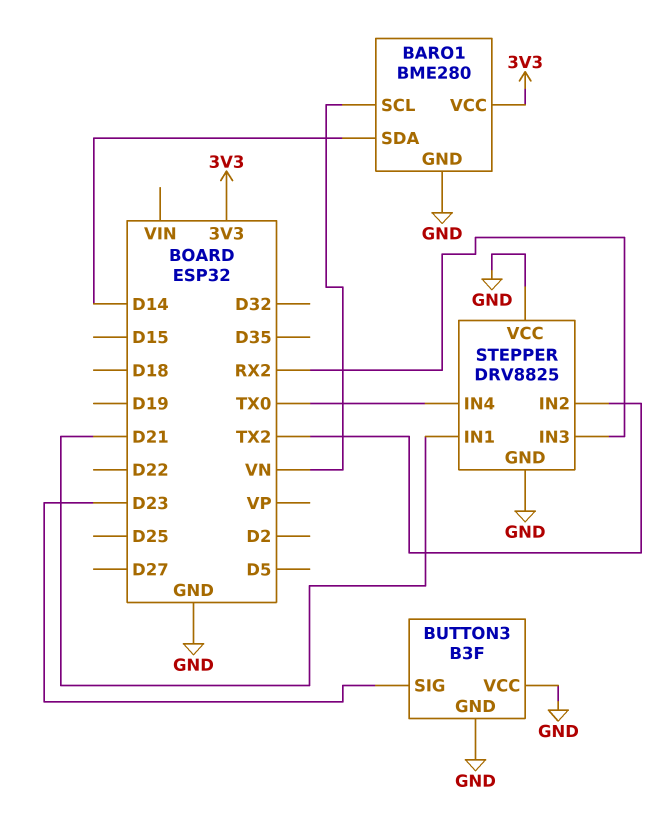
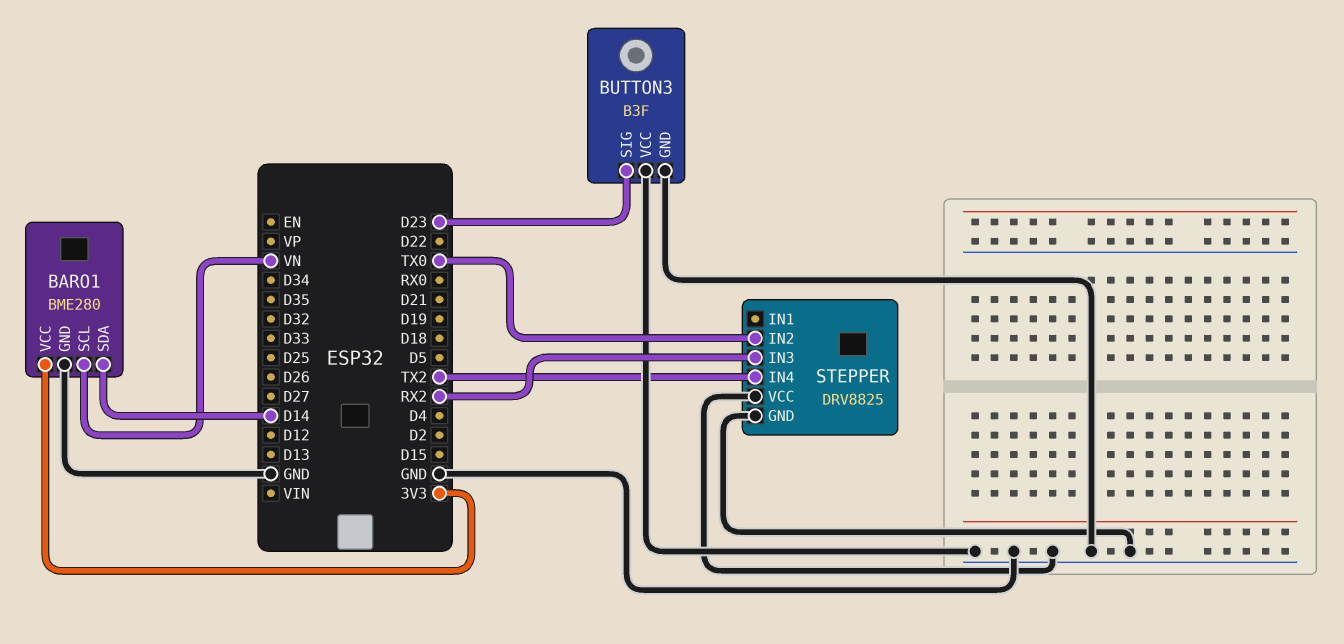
STEPPER pin IN1: D21 -> none
STEPPER pin IN2: TX2 -> TX0
STEPPER pin IN4: TX0 -> TX2

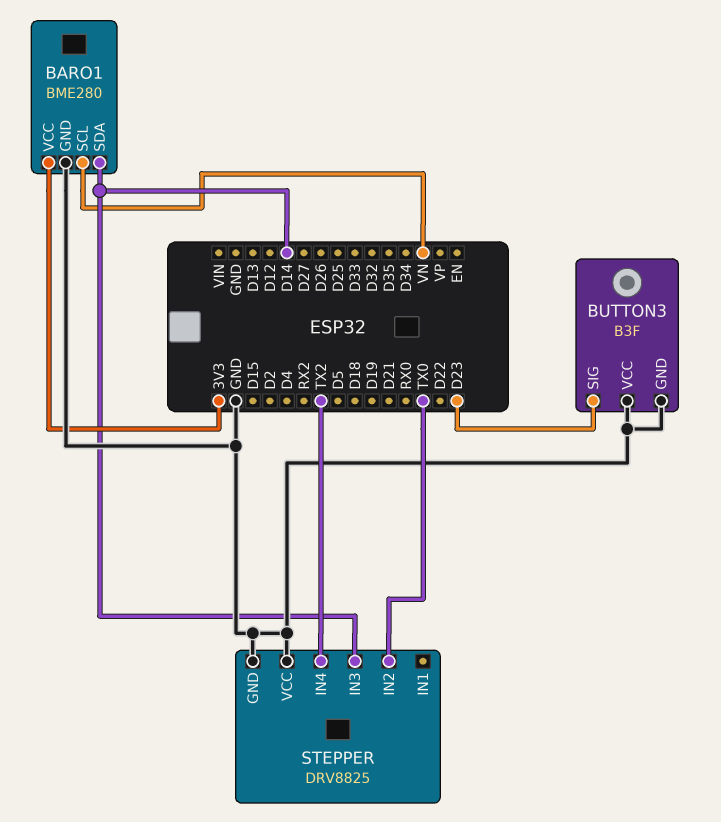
STEPPER pin IN3: RX2 -> D14

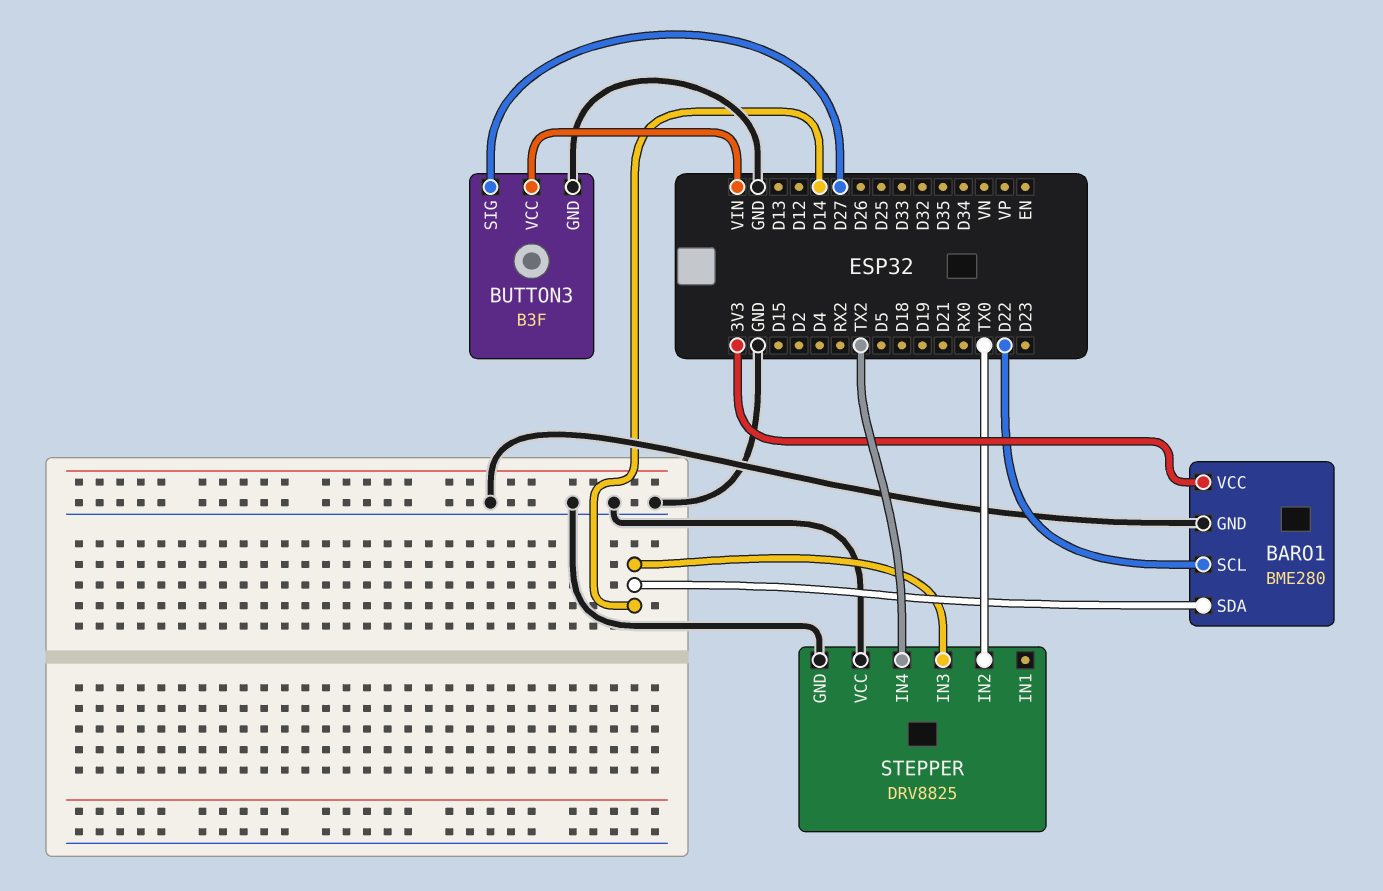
BARO1 pin SCL: VN -> D22
BUTTON3 pin SIG: D23 -> D27
BUTTON3 pin VCC: GND -> VIN

